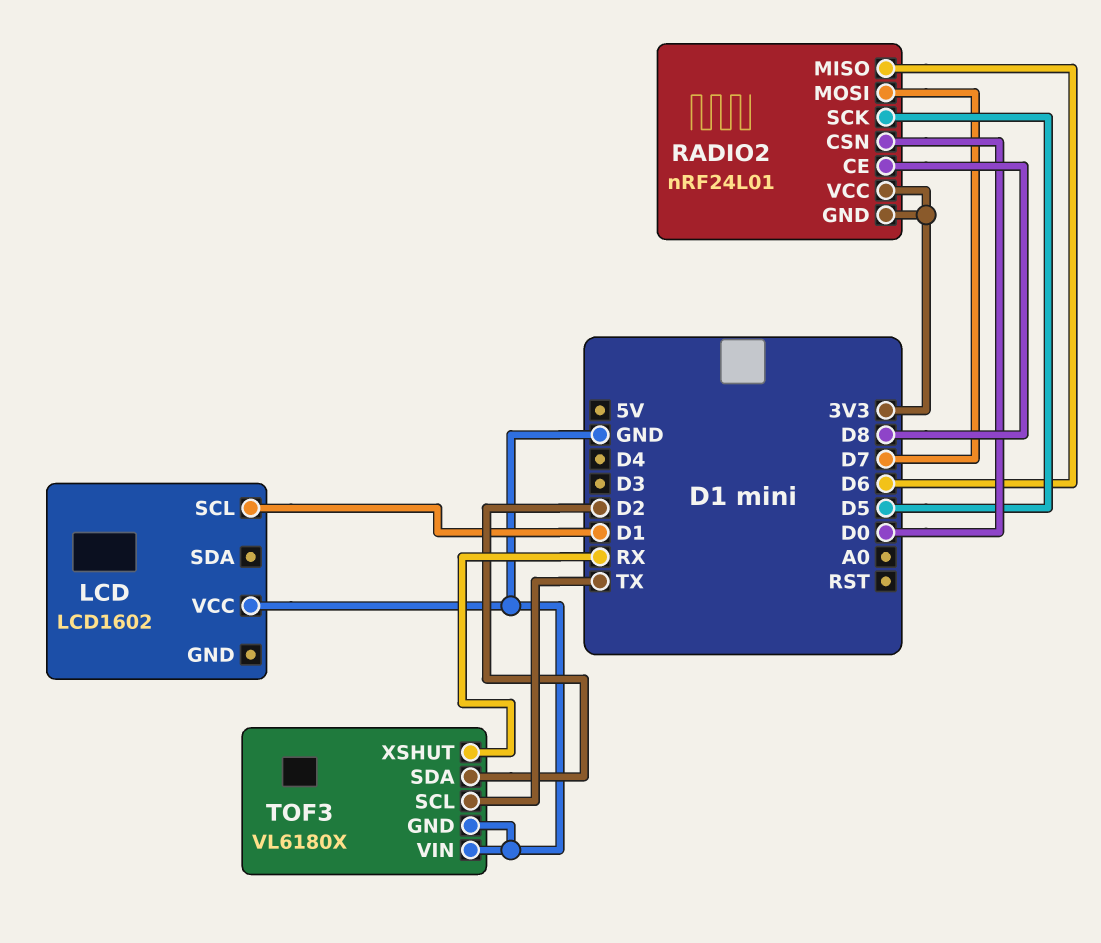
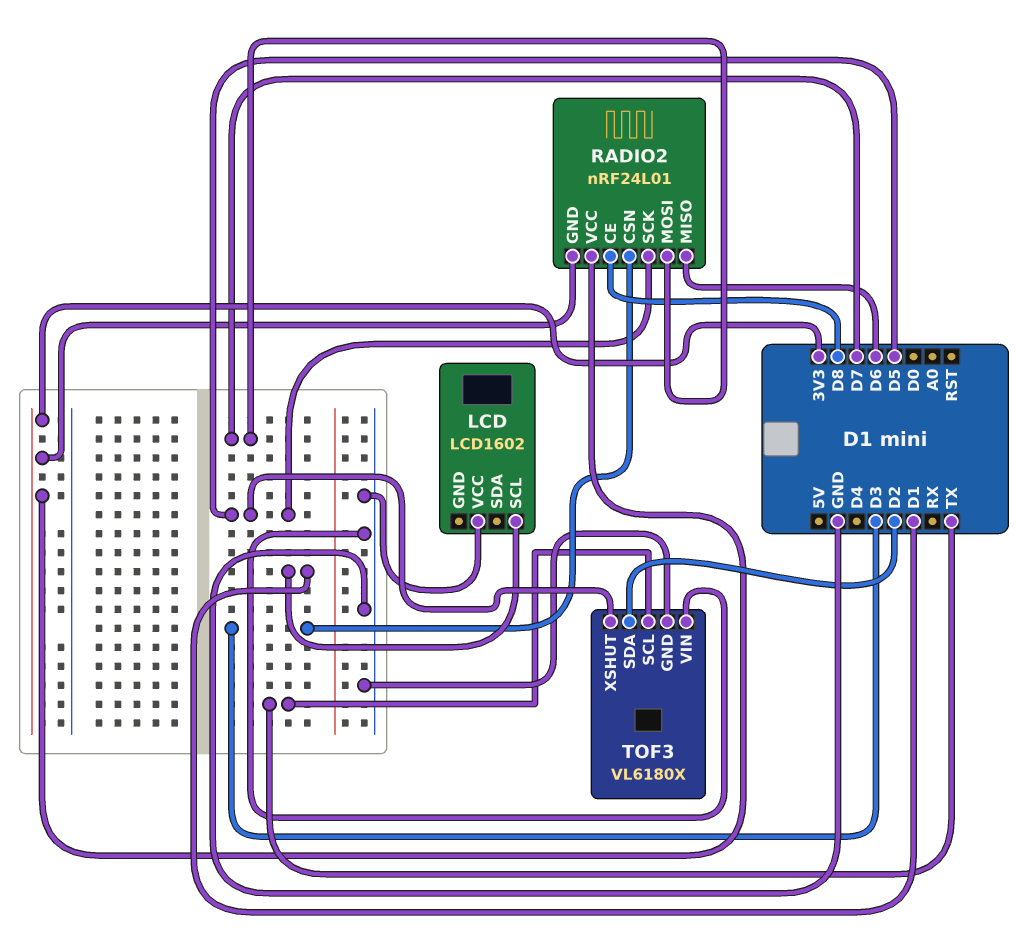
RADIO2 pin CSN: D0 -> D3
TOF3 pin XSHUT: RX -> D5

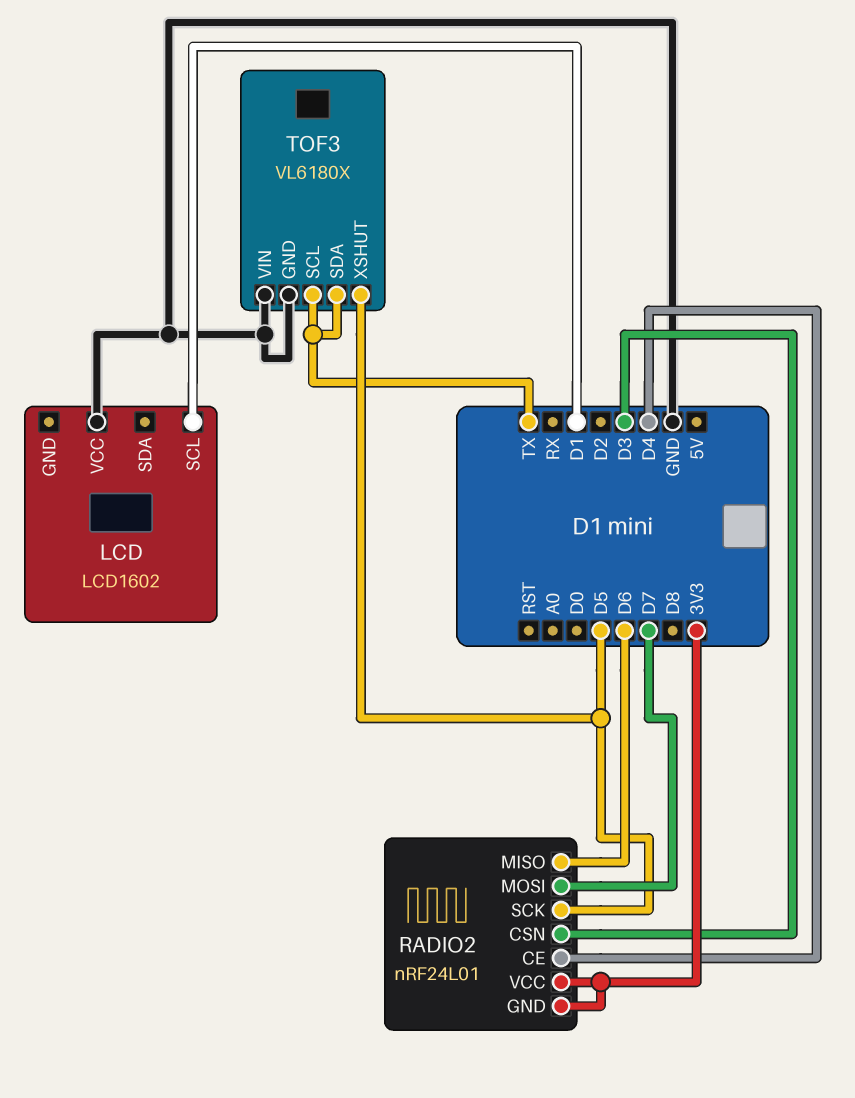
RADIO2 pin CE: D8 -> D4
TOF3 pin SDA: D2 -> TX

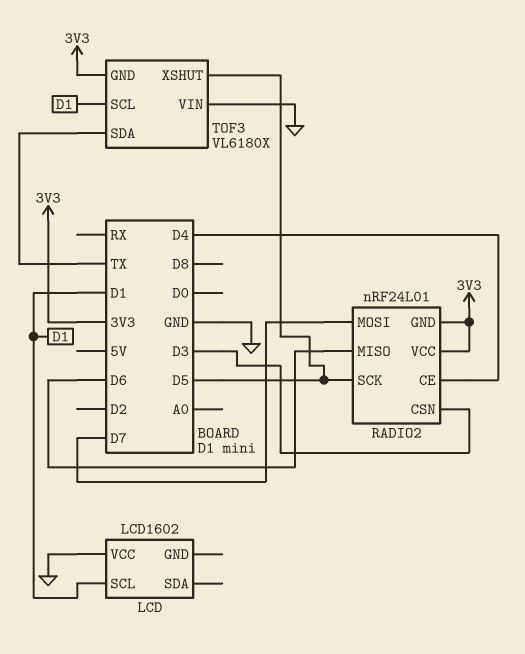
TOF3 pin GND: GND -> 3V3
TOF3 pin SCL: TX -> D1

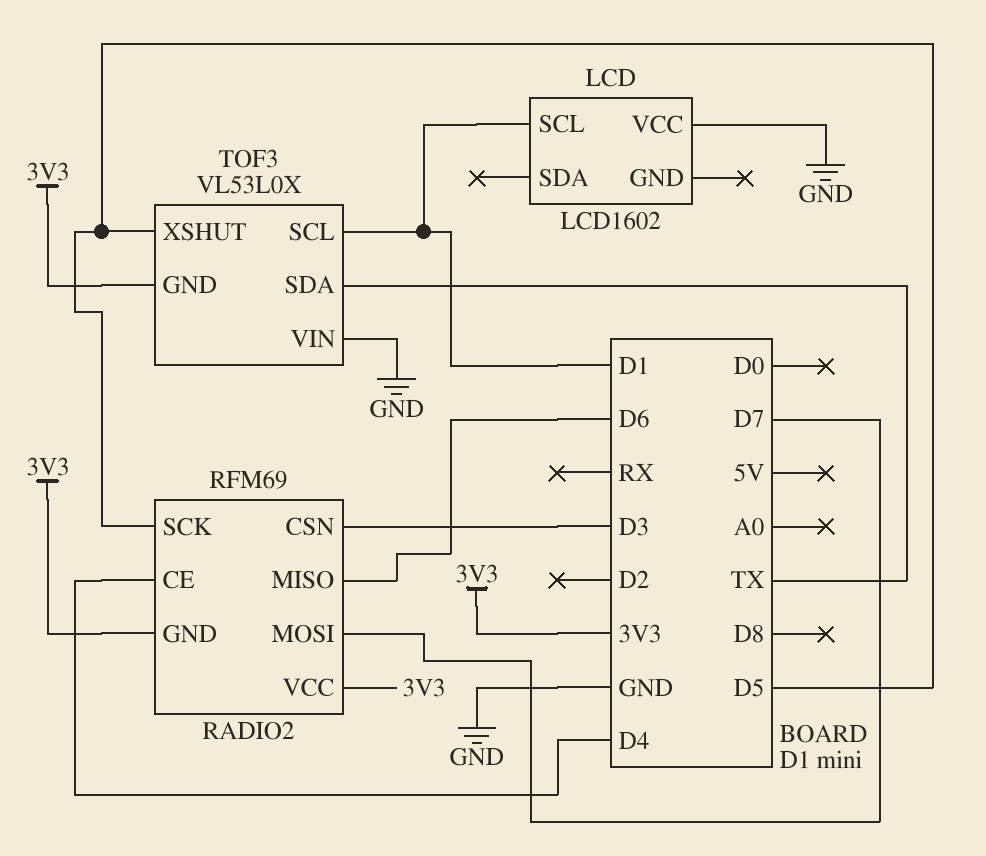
RADIO2: nRF24L01 -> RFM69
TOF3: VL6180X -> VL53L0X

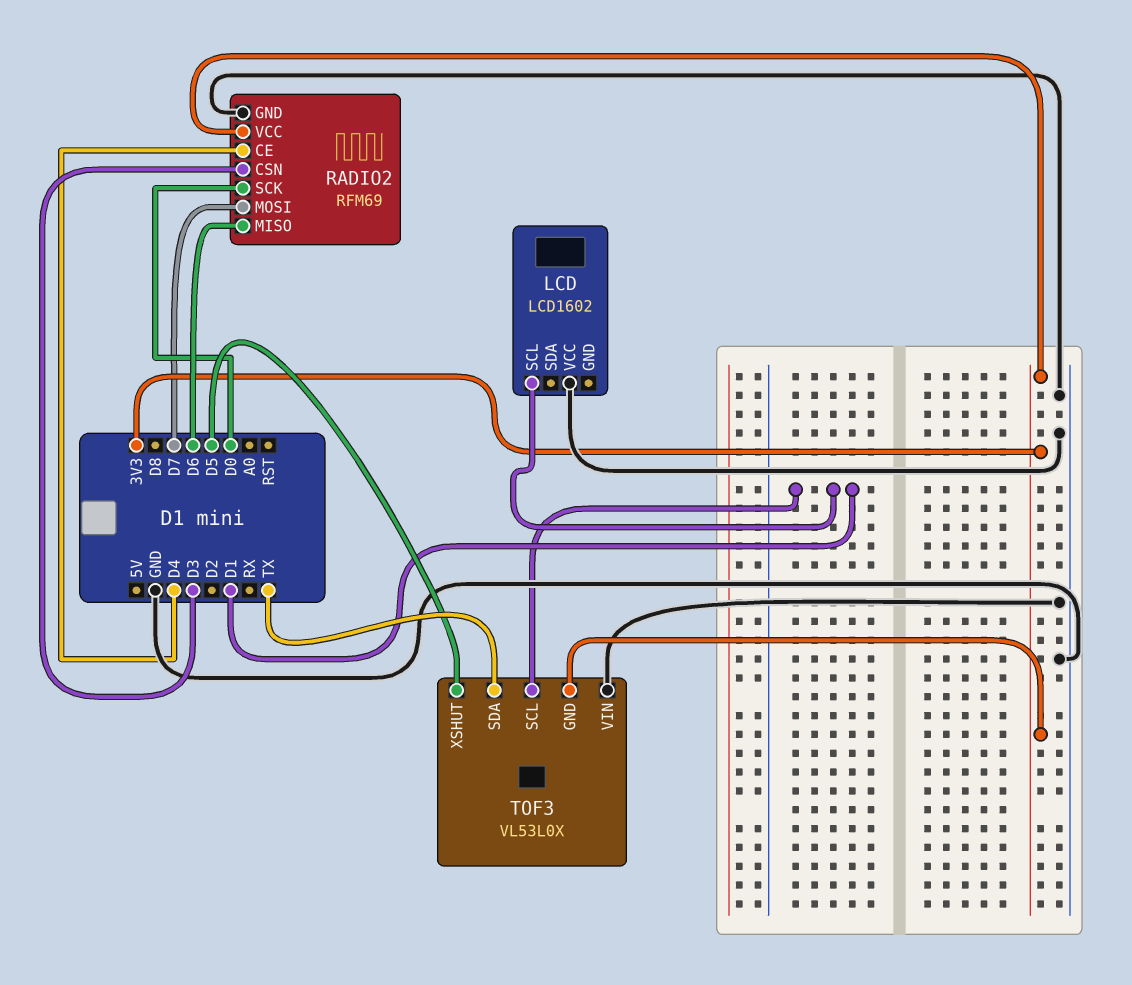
RADIO2 pin GND: 3V3 -> GND
RADIO2 pin SCK: D5 -> D0

